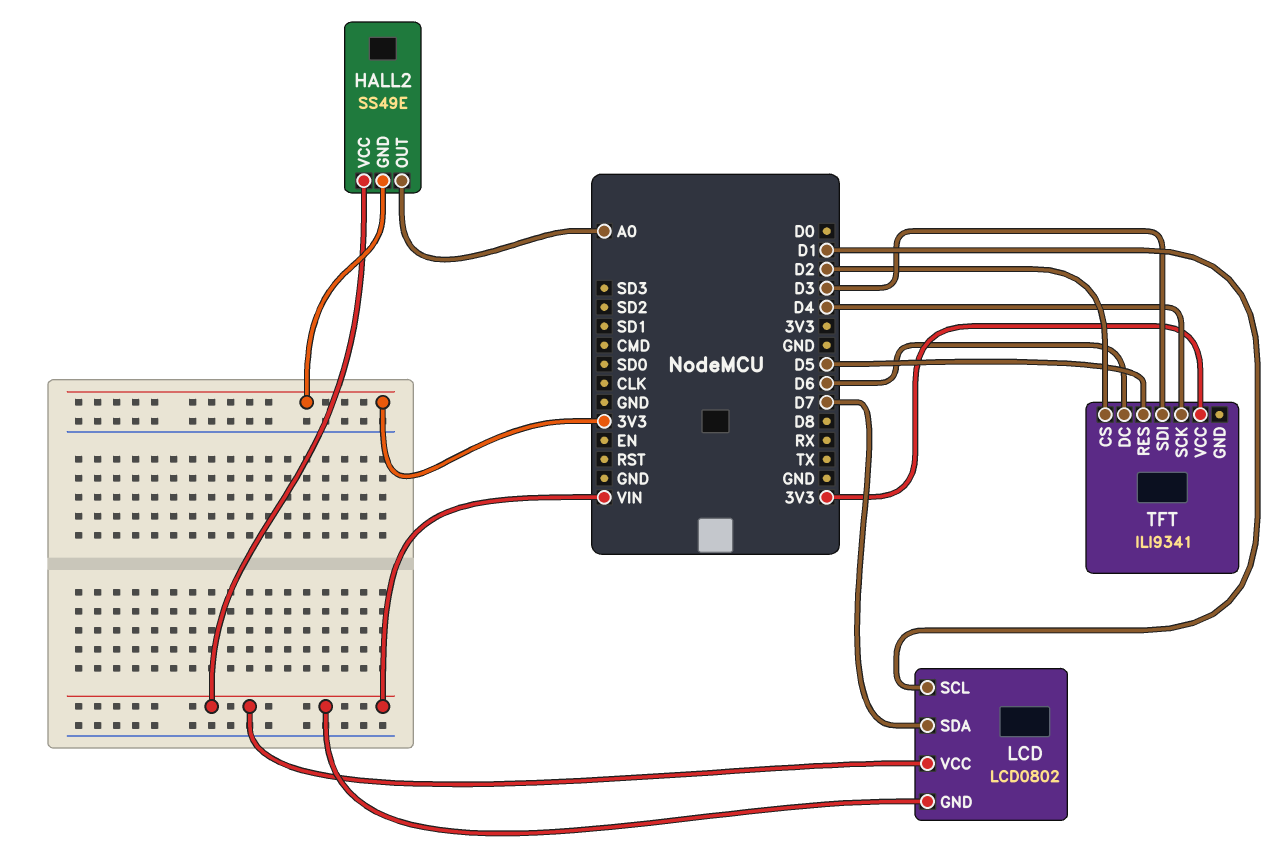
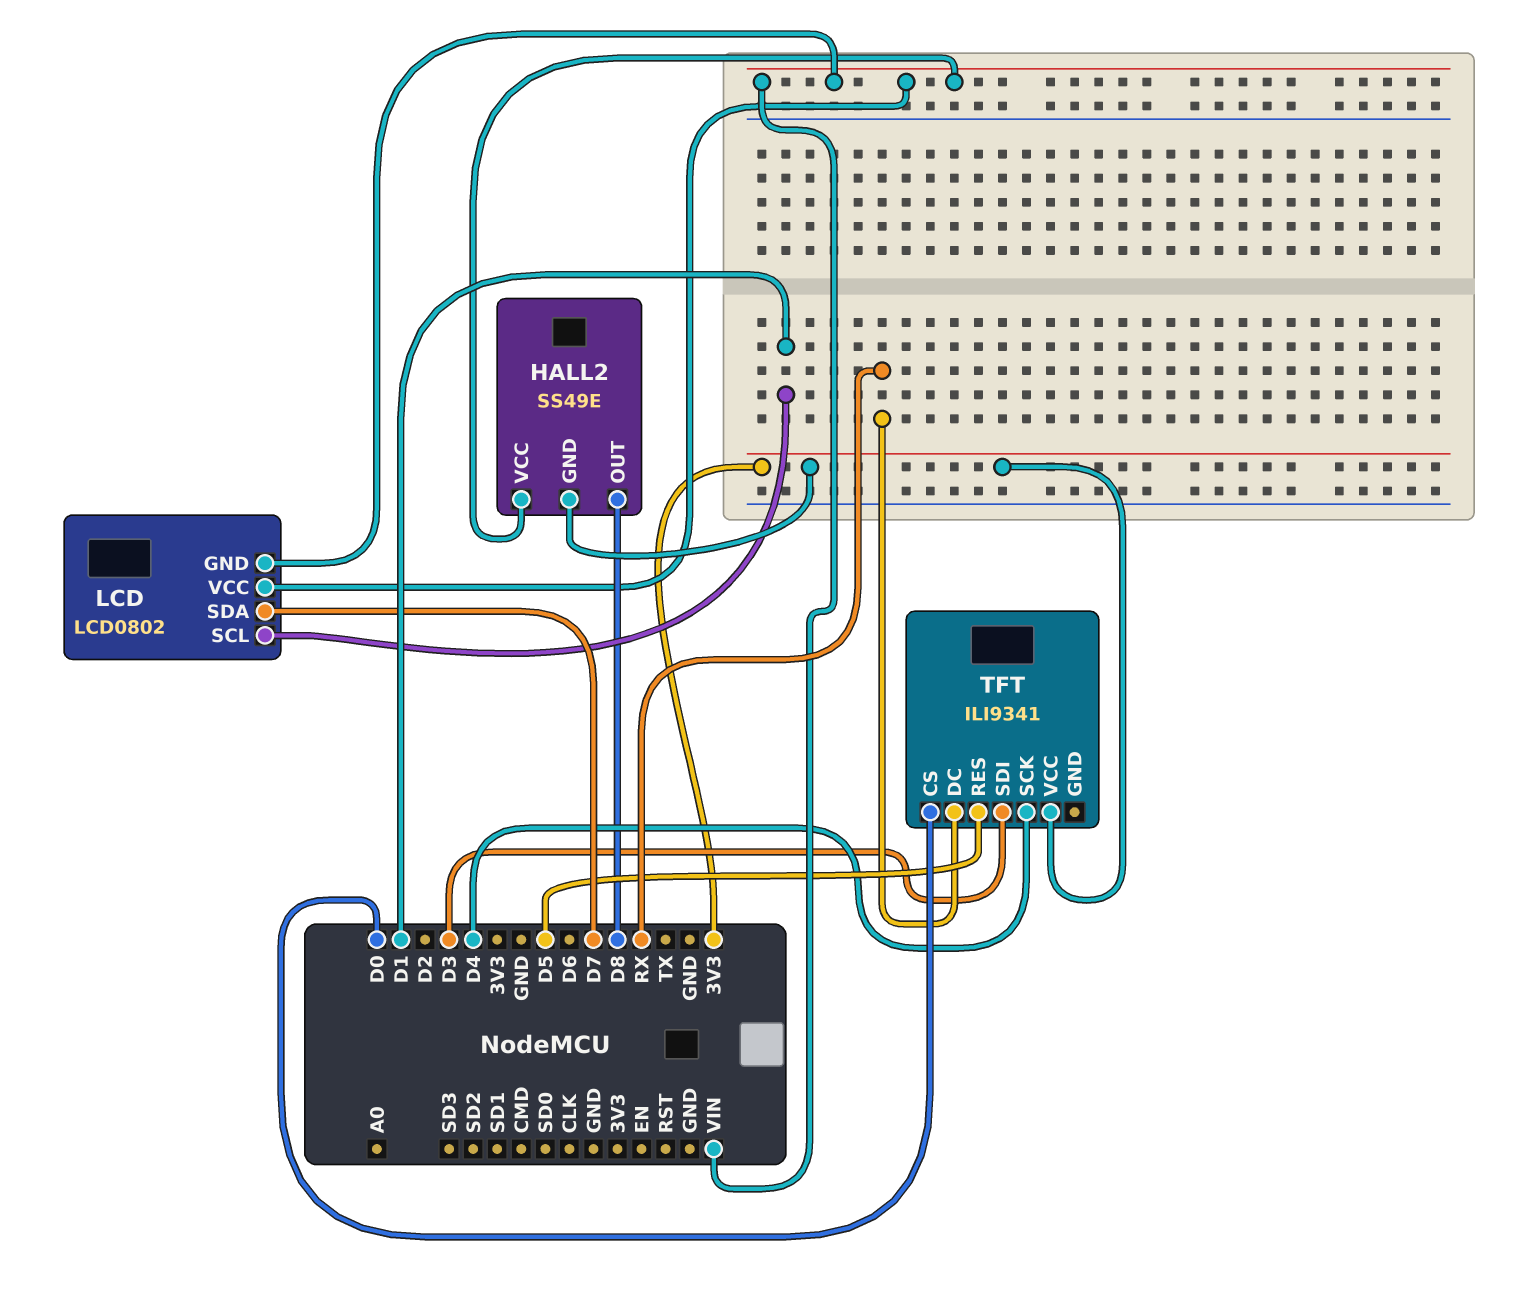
HALL2 pin OUT: A0 -> D8
TFT pin CS: D2 -> D0
TFT pin DC: D6 -> RX

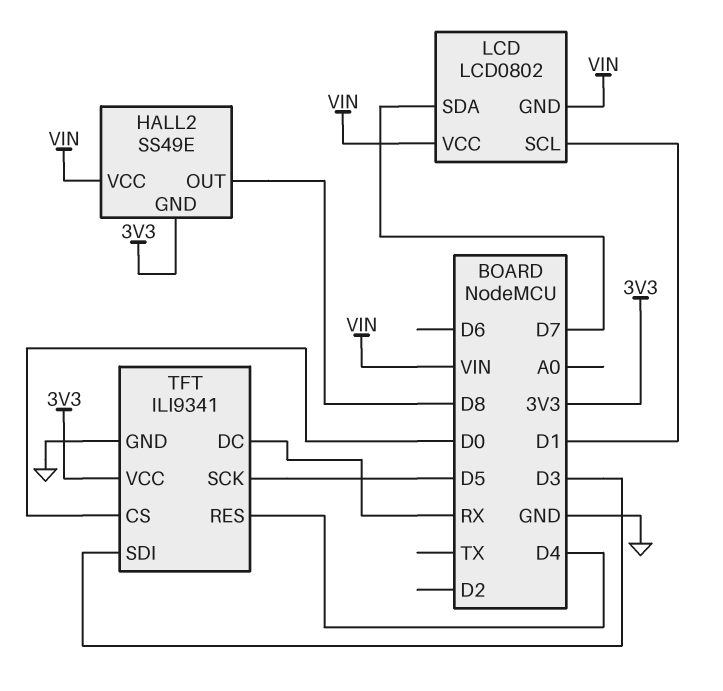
TFT pin GND: none -> GND
TFT pin RES: D5 -> D4
TFT pin SCK: D4 -> D5

